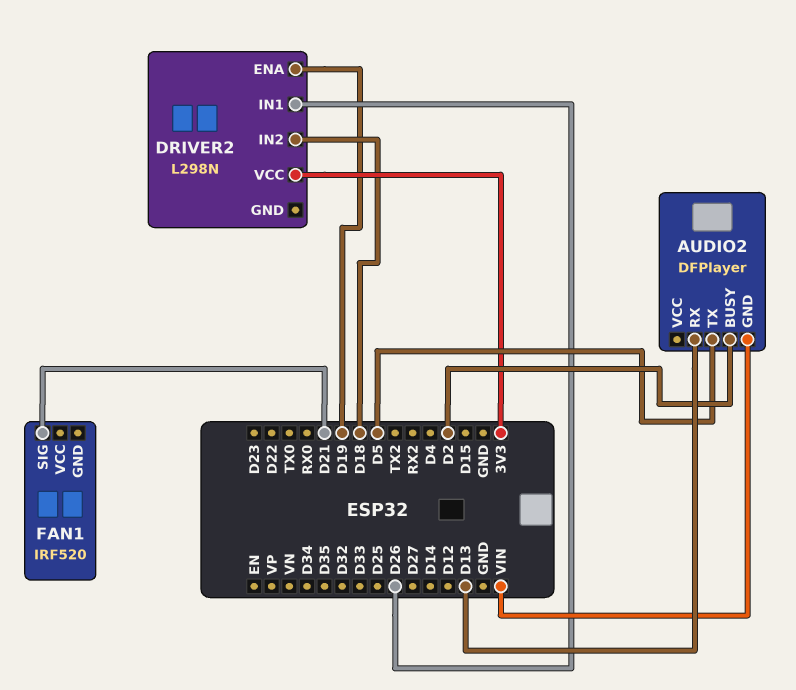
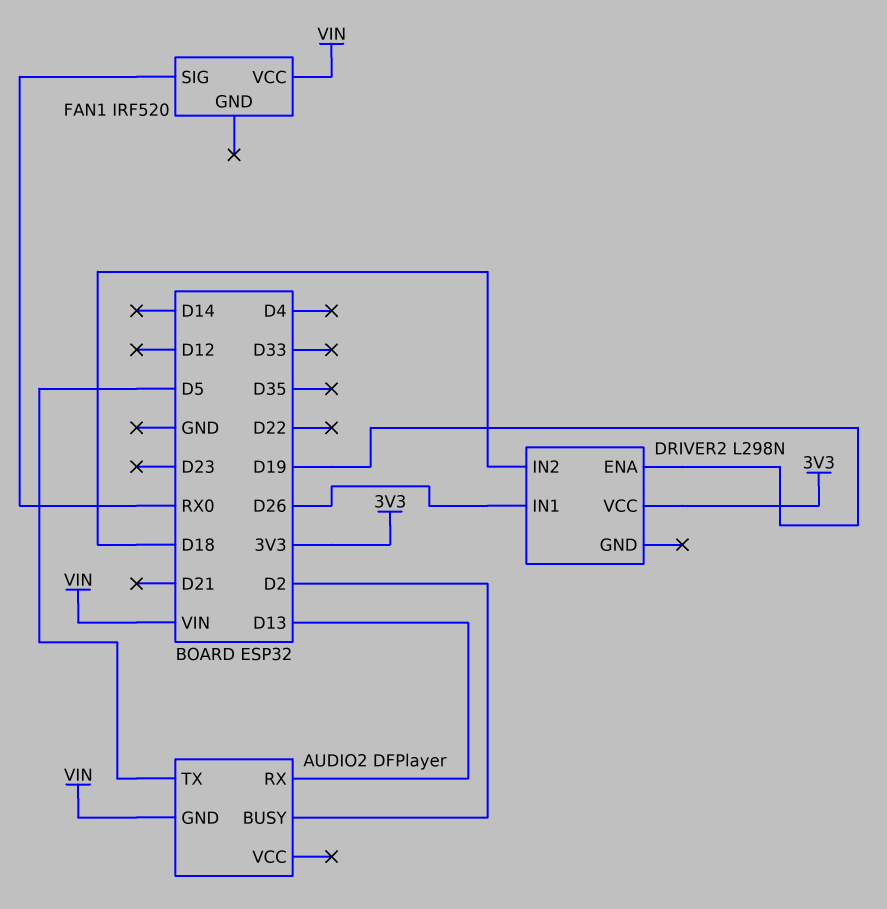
FAN1 pin SIG: D21 -> RX0
FAN1 pin VCC: none -> VIN

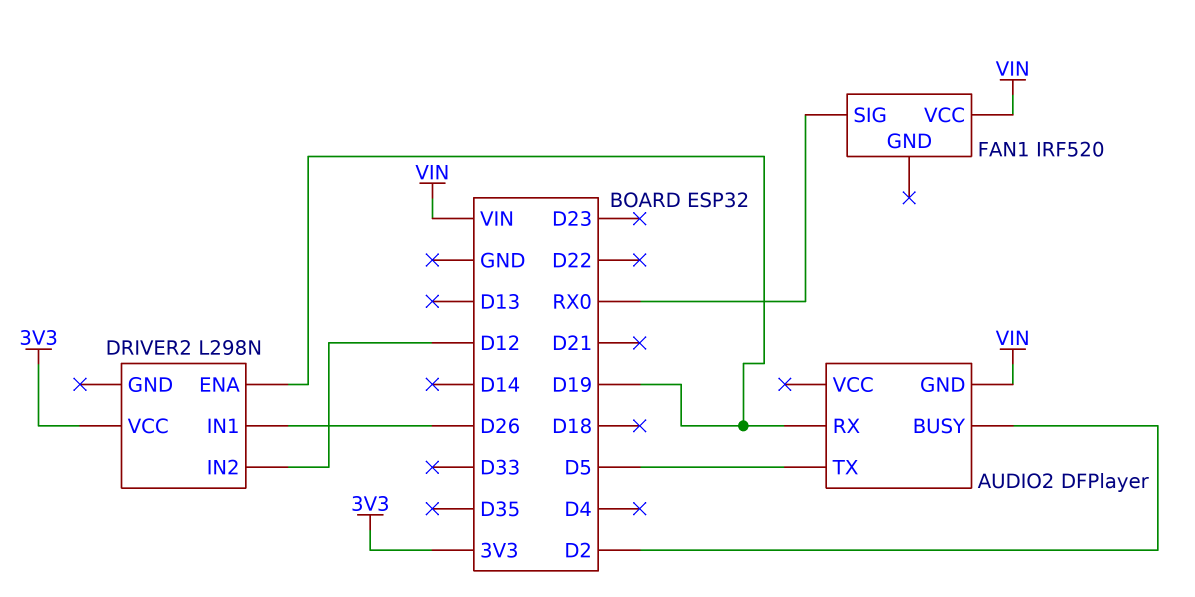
AUDIO2 pin RX: D13 -> D19
DRIVER2 pin IN2: D18 -> D12

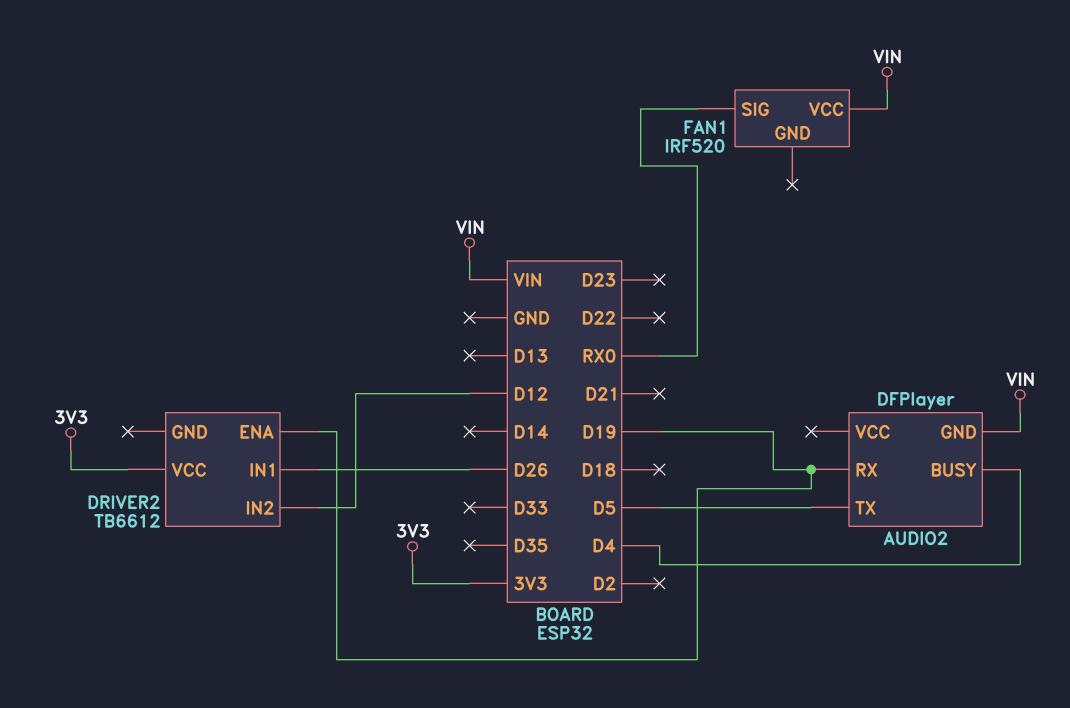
AUDIO2 pin BUSY: D2 -> D4
DRIVER2: L298N -> TB6612

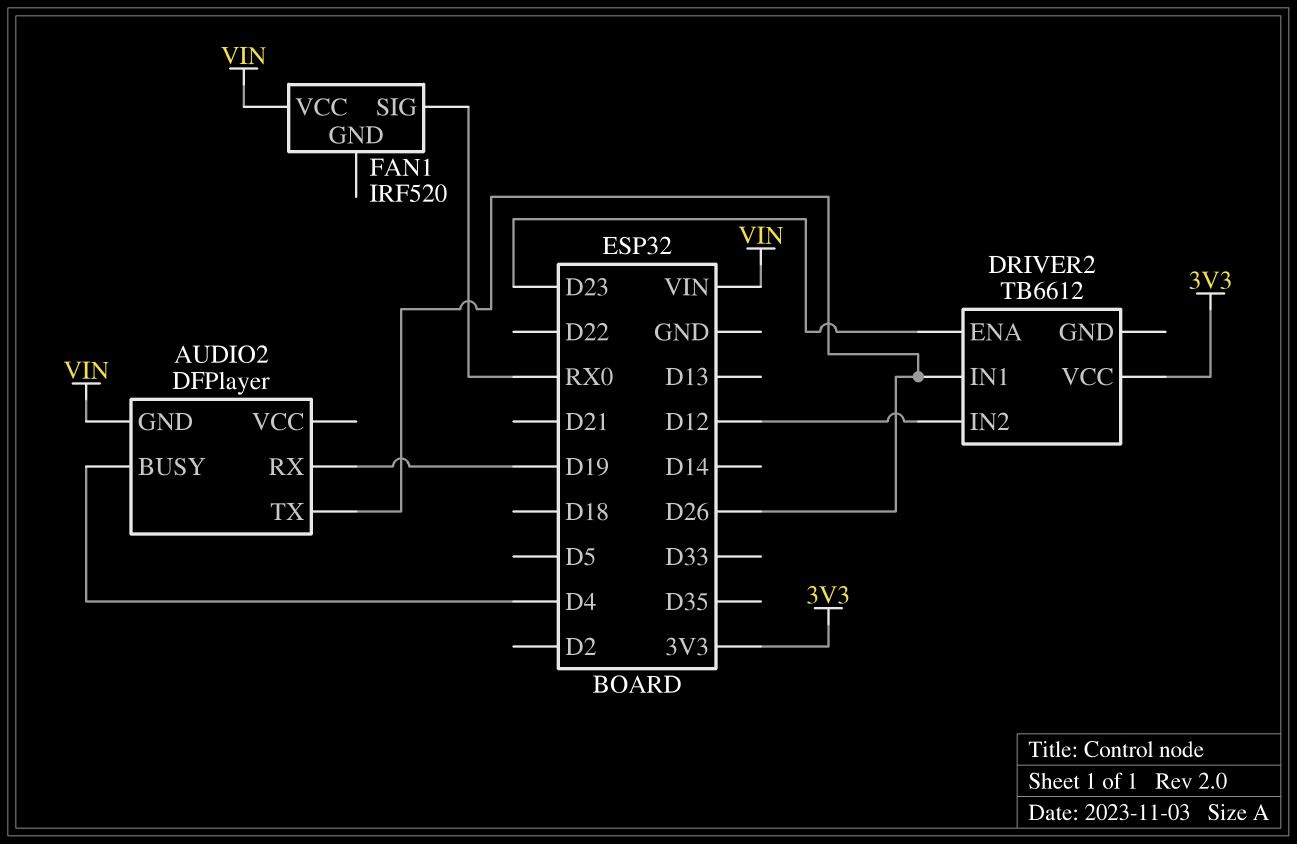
AUDIO2 pin TX: D5 -> D26
DRIVER2 pin ENA: D19 -> D23

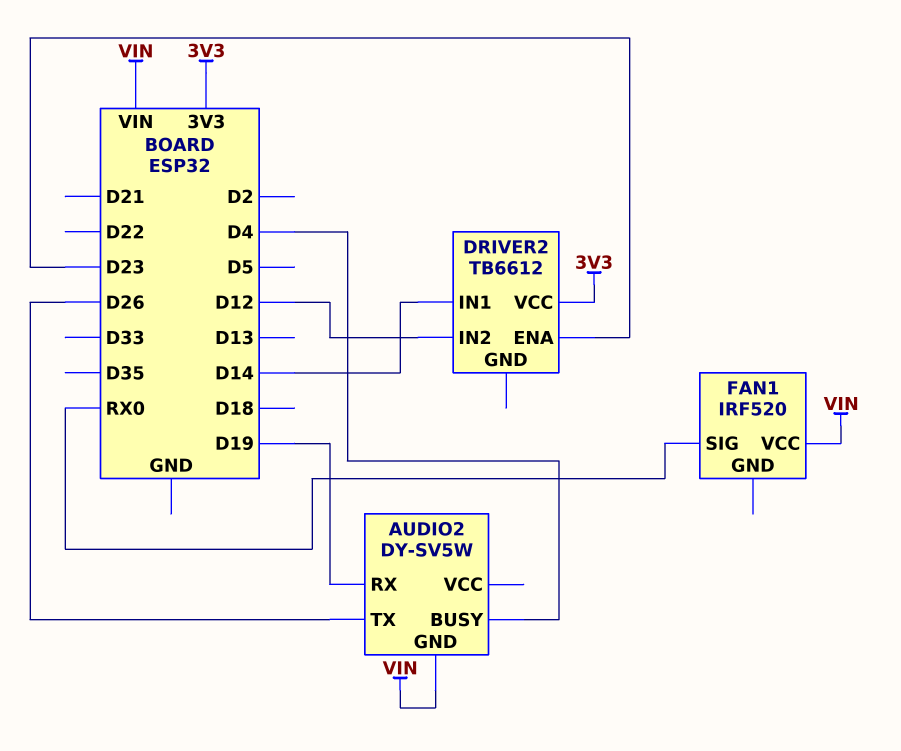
AUDIO2: DFPlayer -> DY-SV5W
DRIVER2 pin IN1: D26 -> D14

